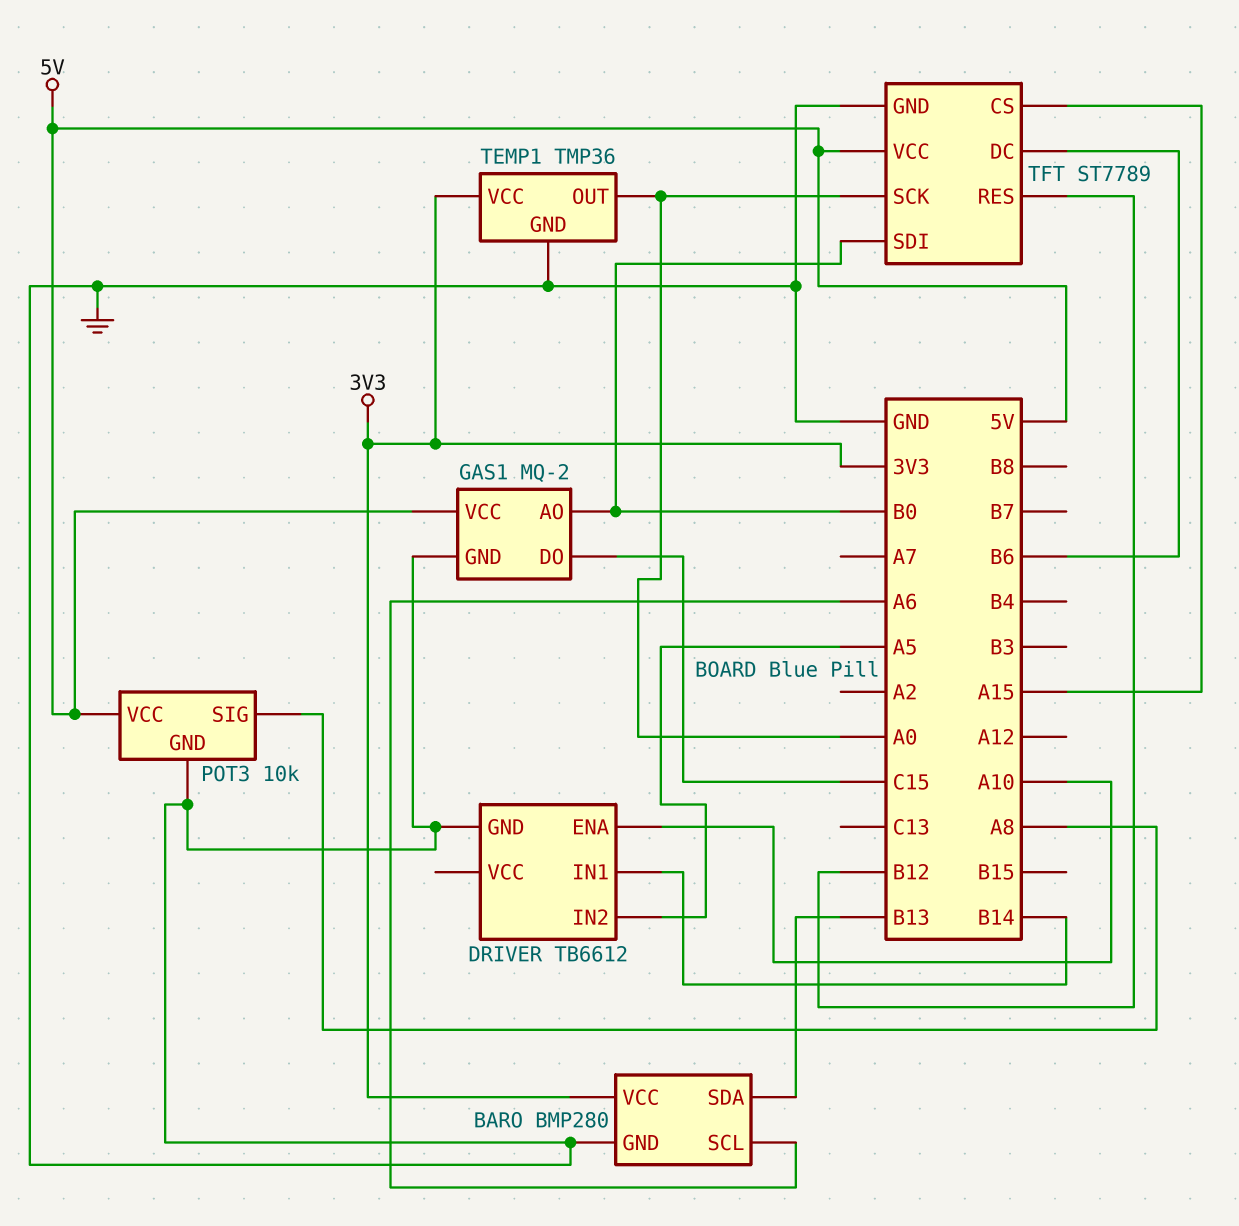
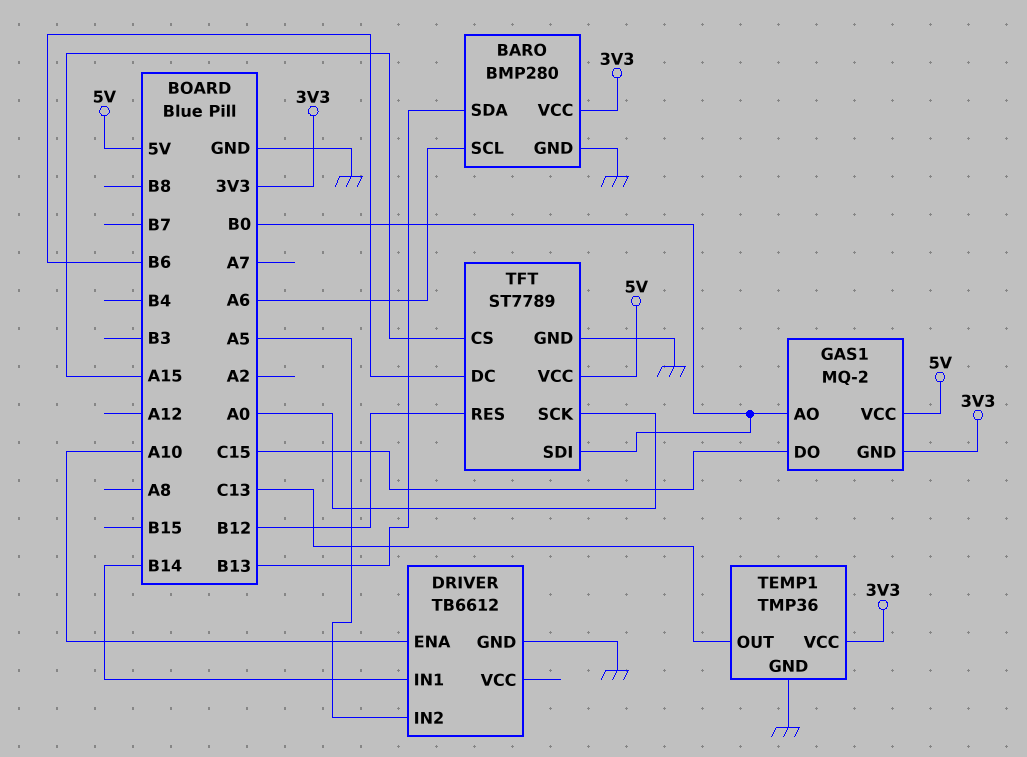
GAS1 pin GND: GND -> 3V3
POT3: 10k -> none
POT3 pin GND: GND -> none
POT3 pin SIG: A8 -> none
POT3 pin VCC: 5V -> none
TEMP1 pin OUT: A0 -> C13

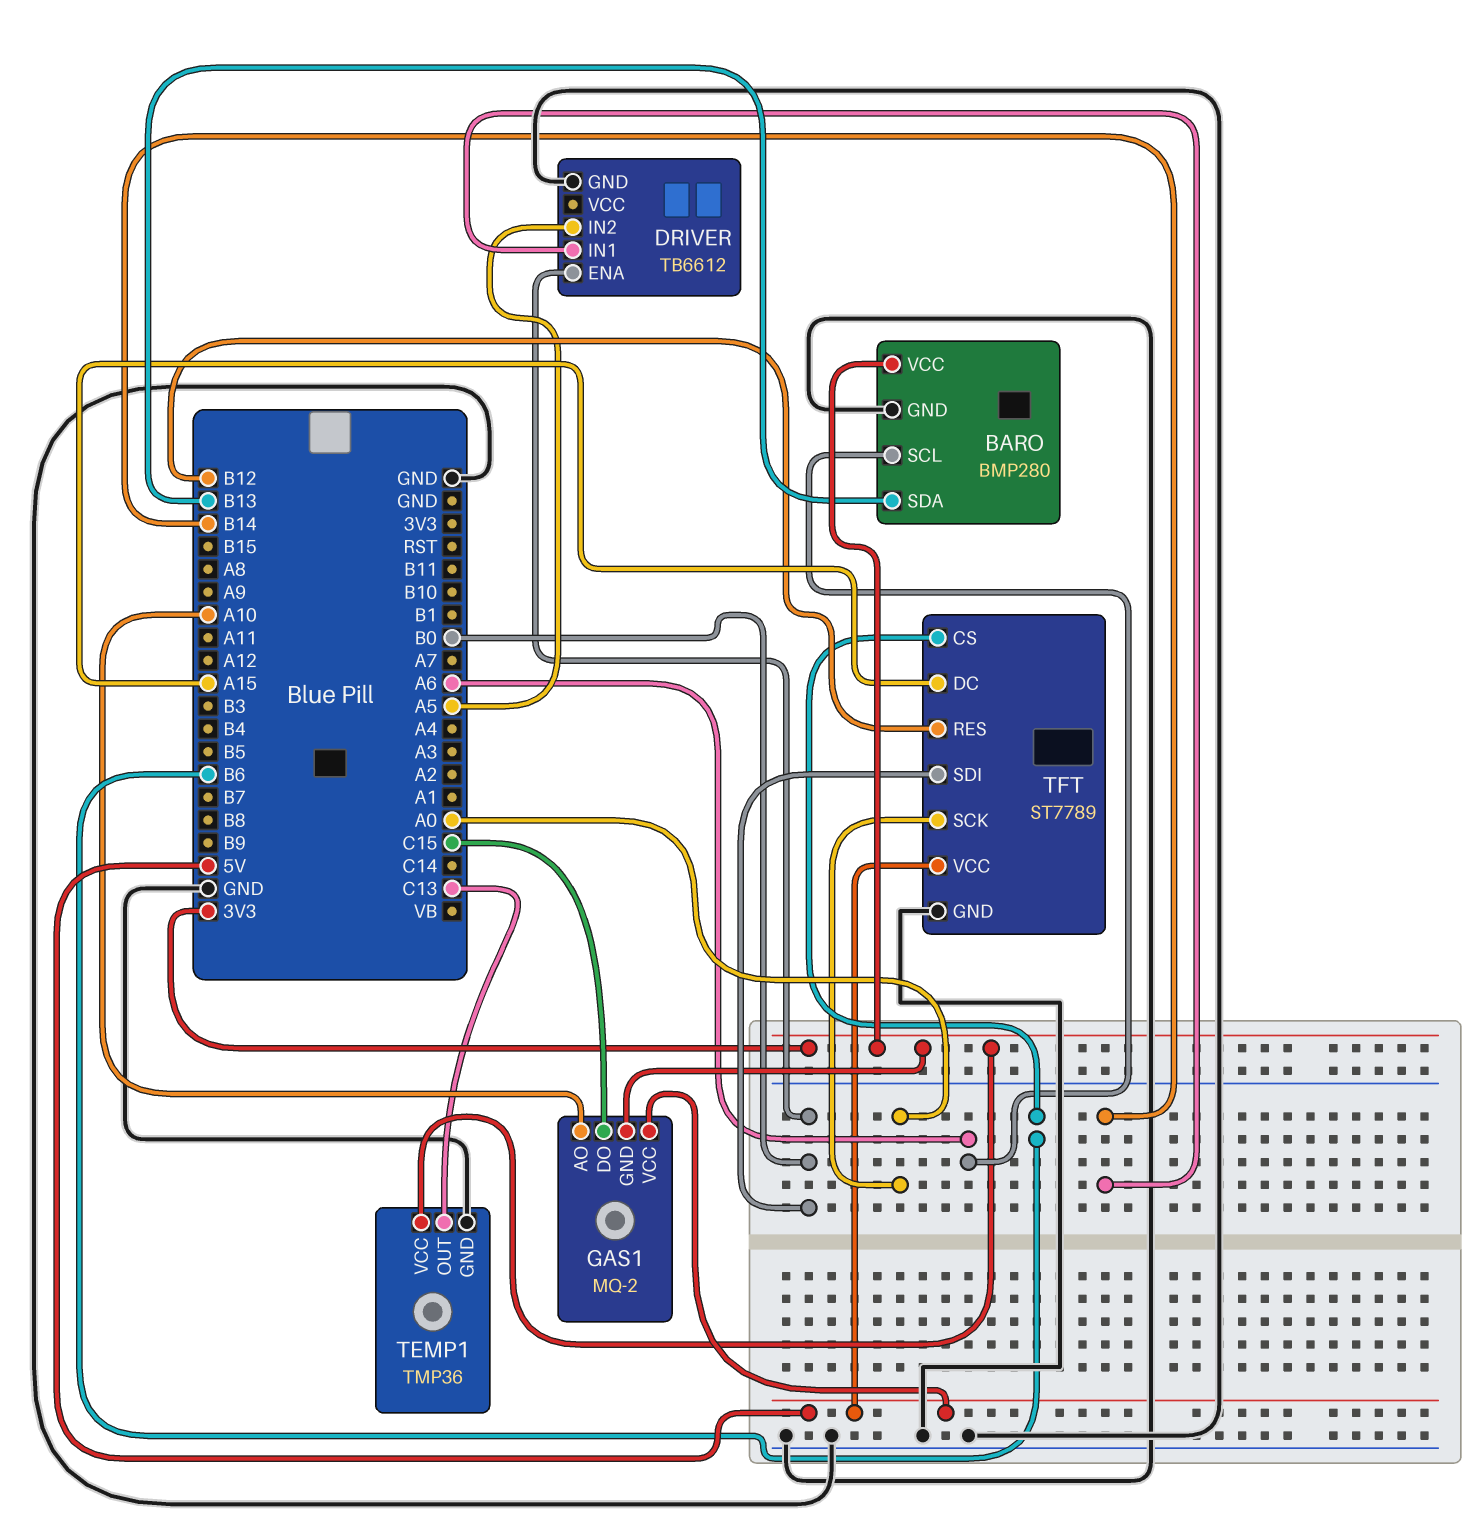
DRIVER pin ENA: A10 -> B0
GAS1 pin AO: B0 -> A10
TFT pin CS: A15 -> B6
TFT pin DC: B6 -> A15

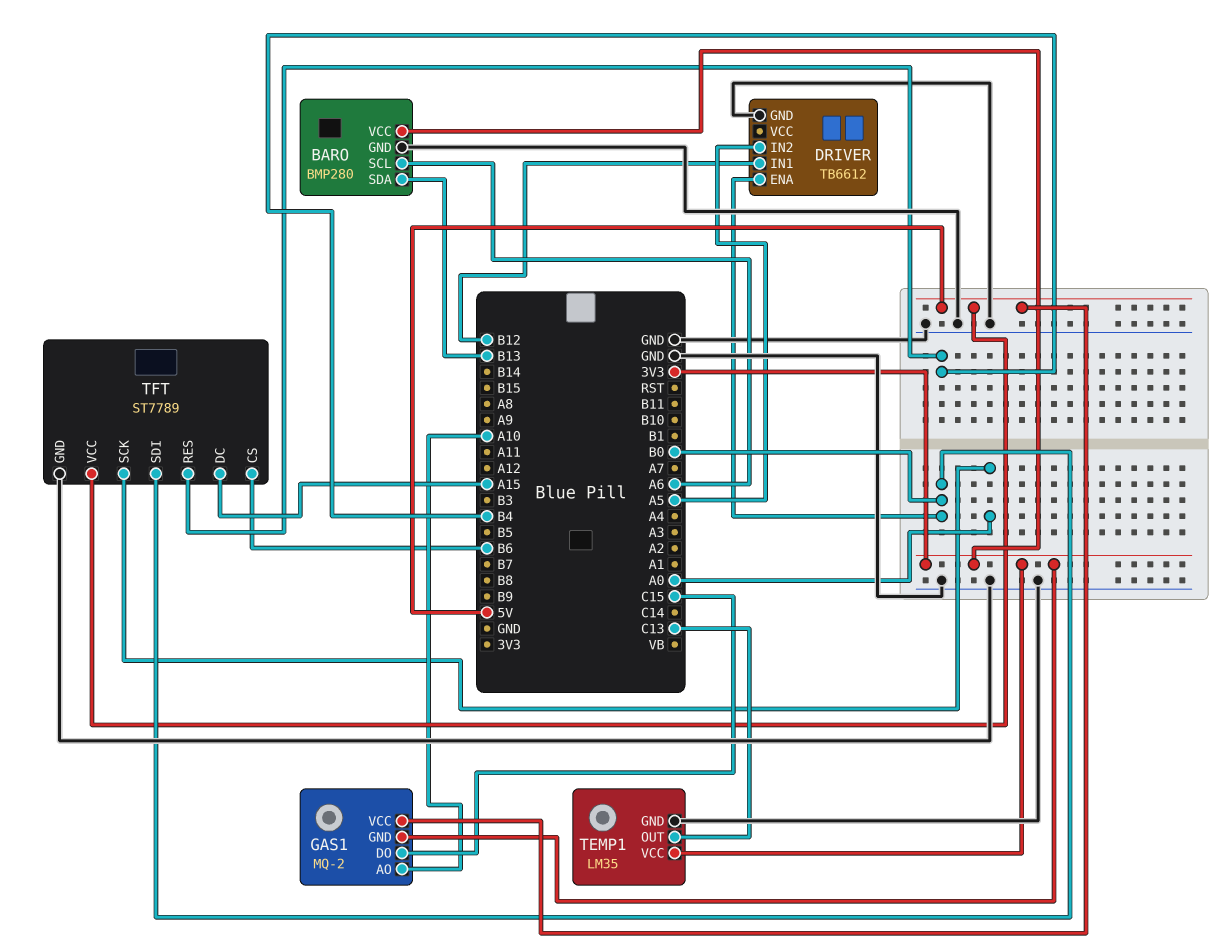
DRIVER pin IN1: B14 -> B12
TEMP1: TMP36 -> LM35
TFT pin RES: B12 -> B4

